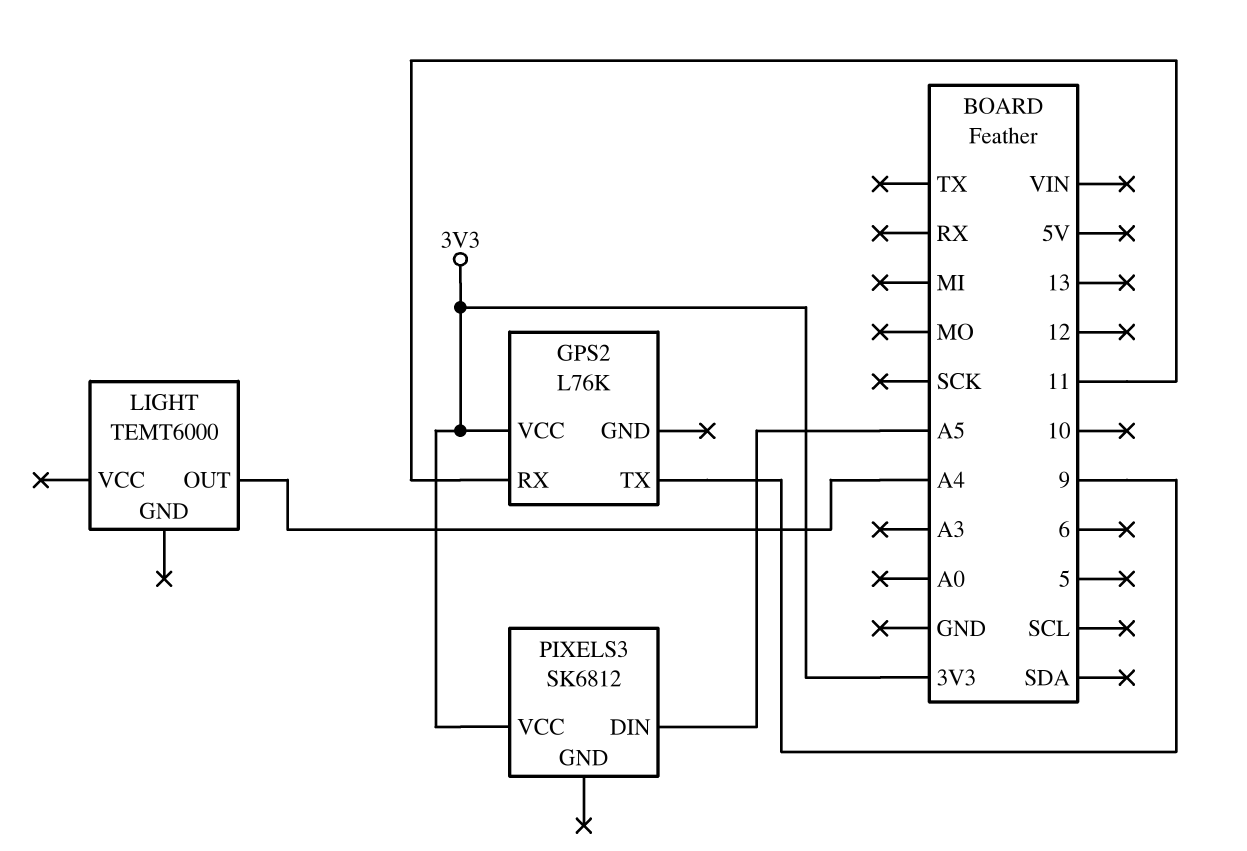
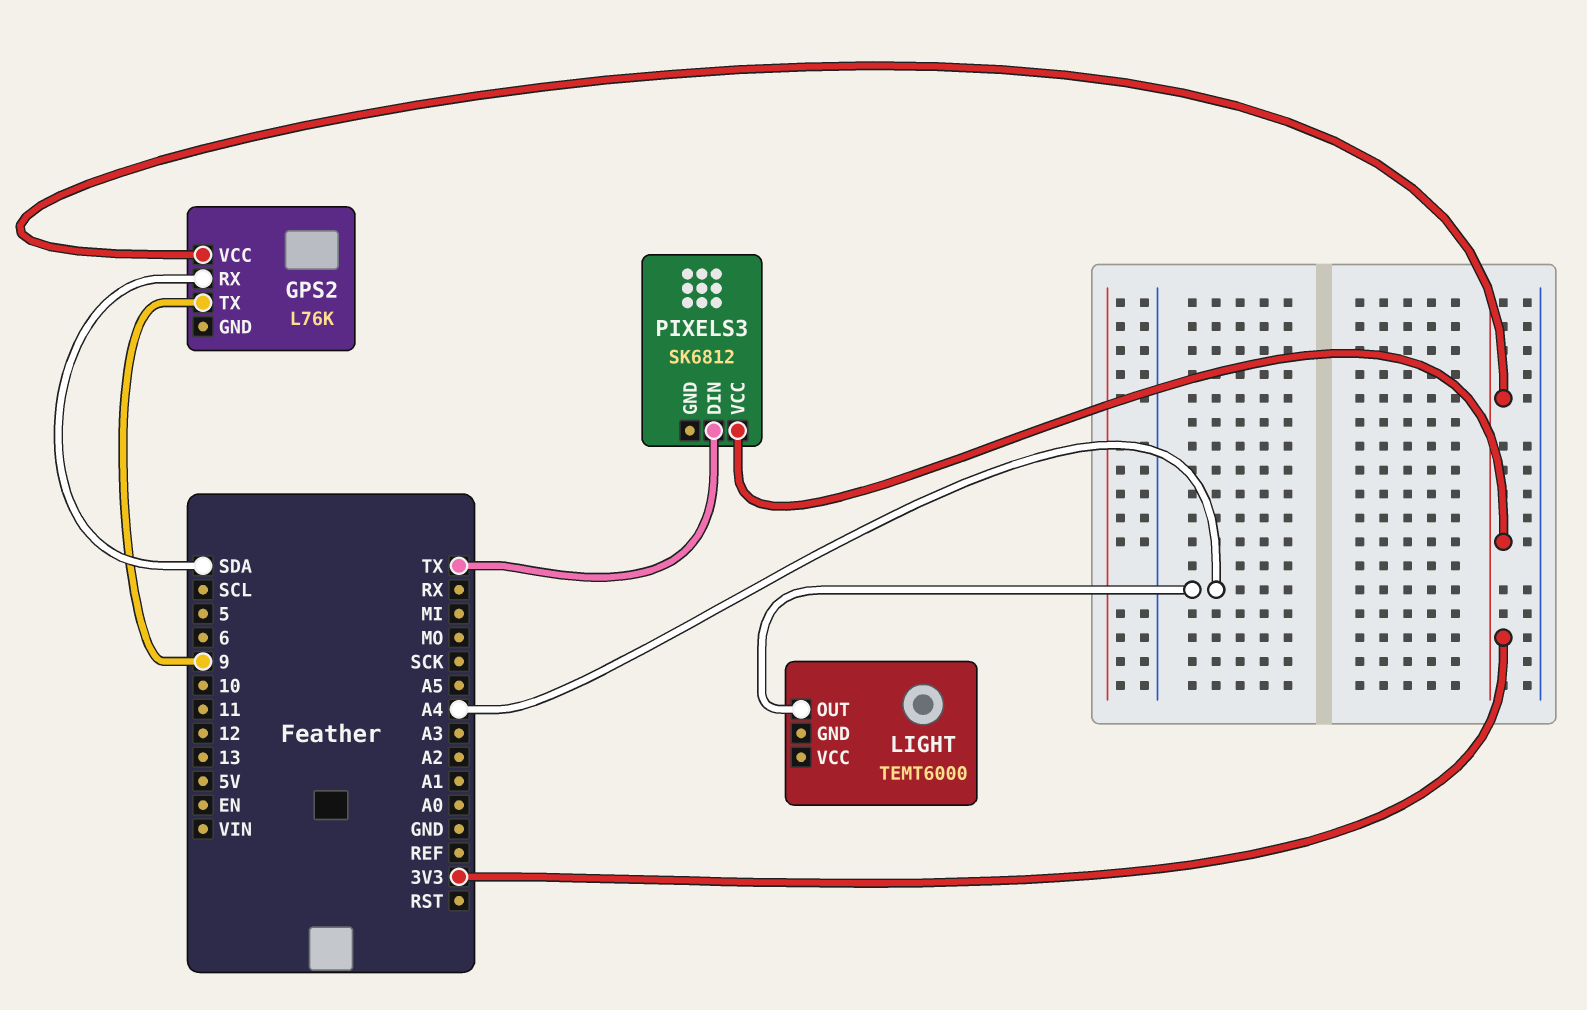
GPS2 pin RX: 11 -> SDA
PIXELS3 pin DIN: A5 -> TX

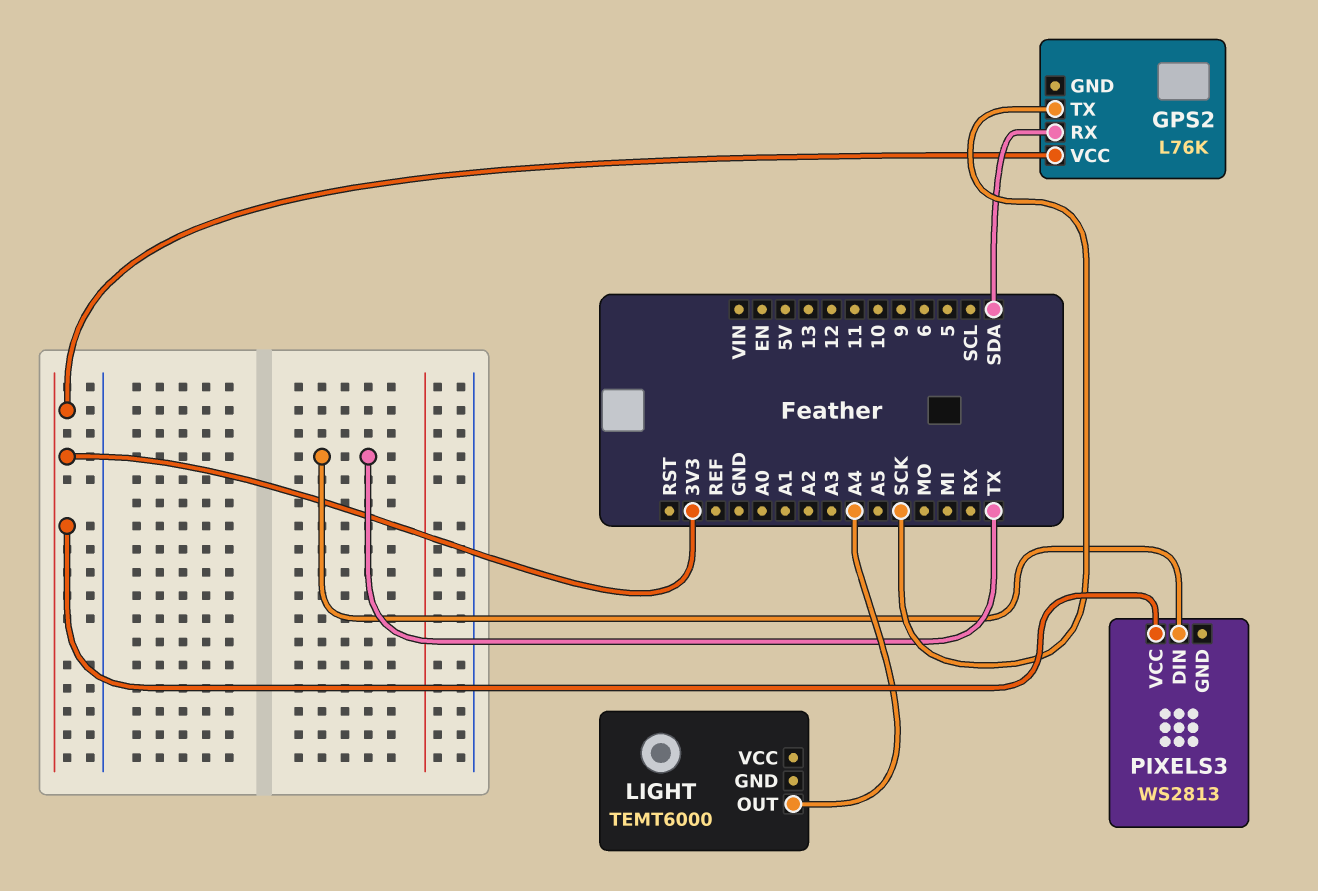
GPS2 pin TX: 9 -> SCK
PIXELS3: SK6812 -> WS2813

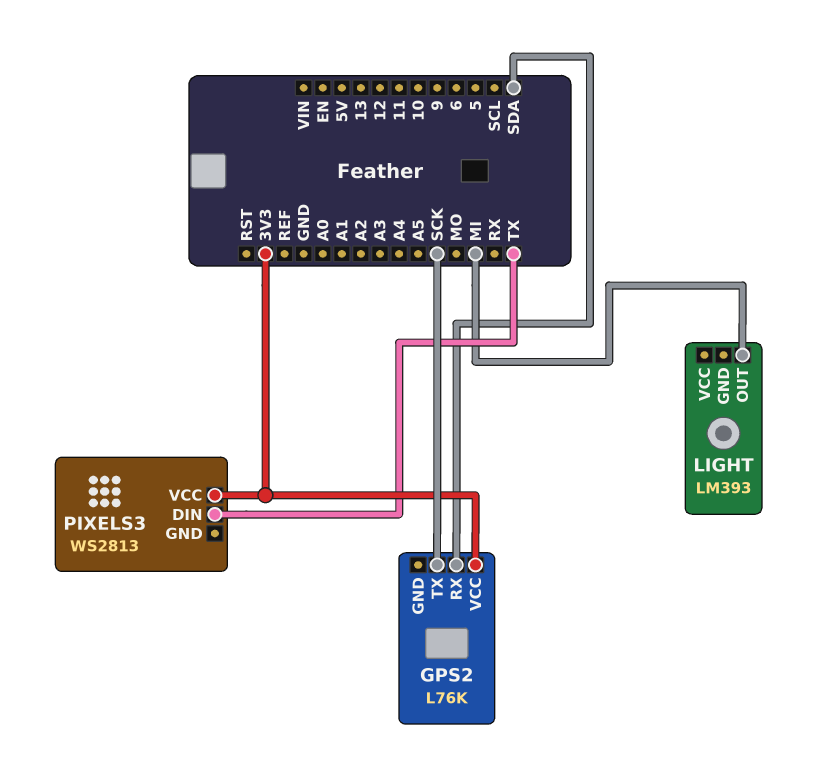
LIGHT: TEMT6000 -> LM393
LIGHT pin OUT: A4 -> MI

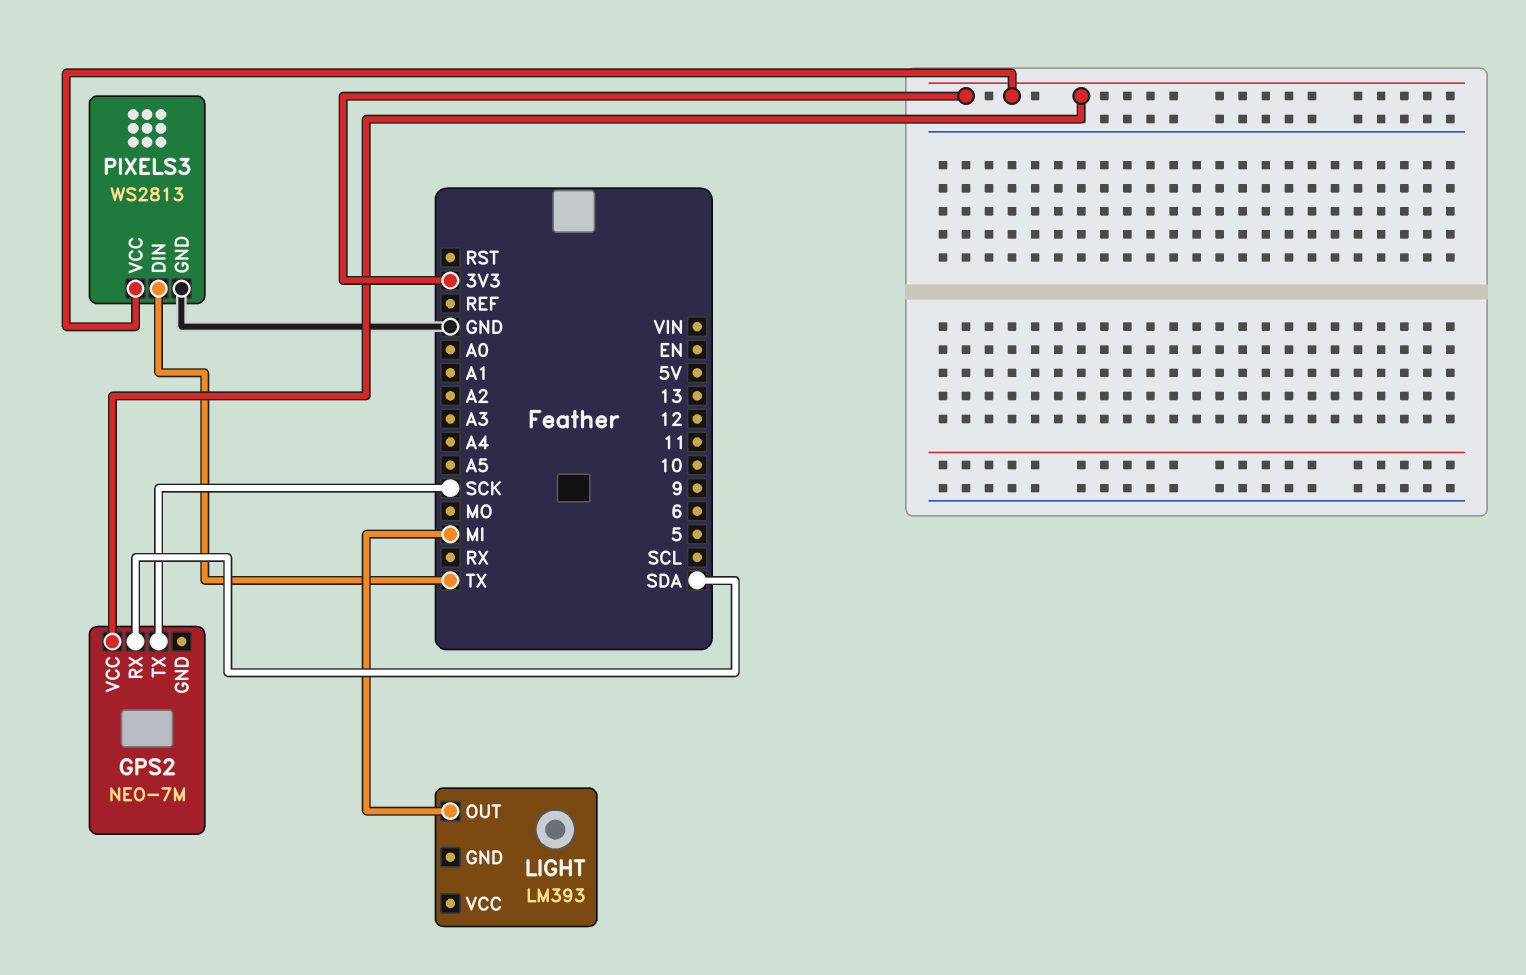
GPS2: L76K -> NEO-7M
PIXELS3 pin GND: none -> GND

